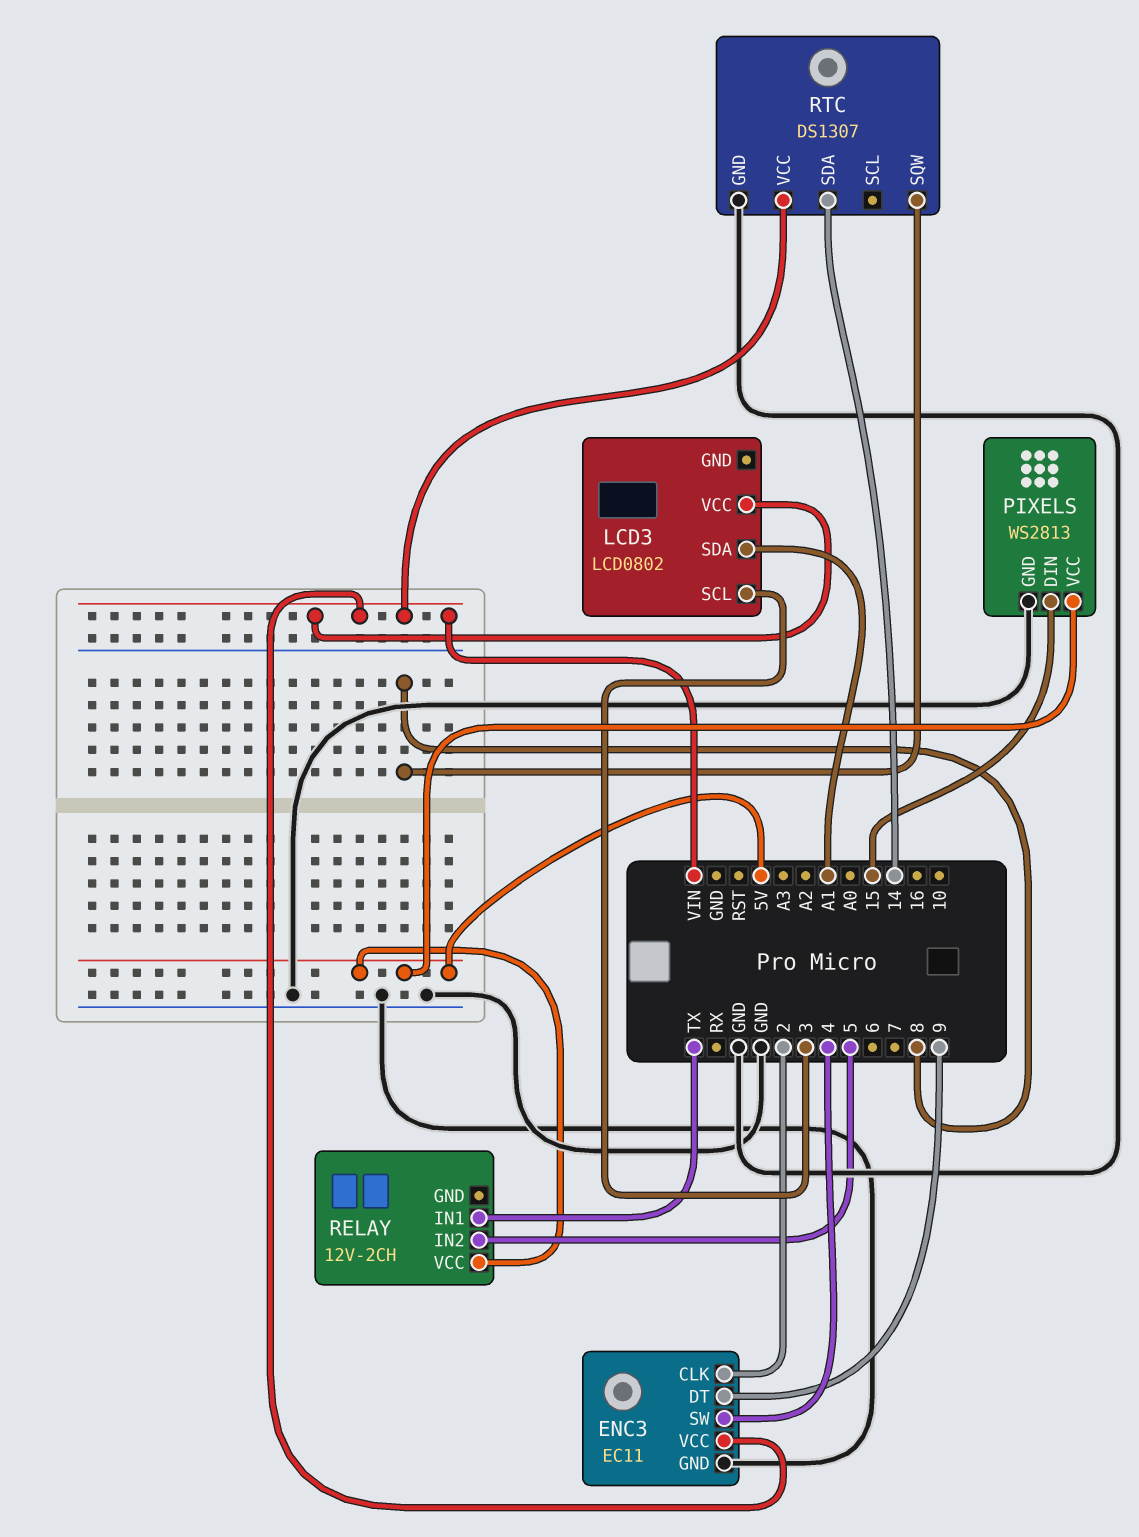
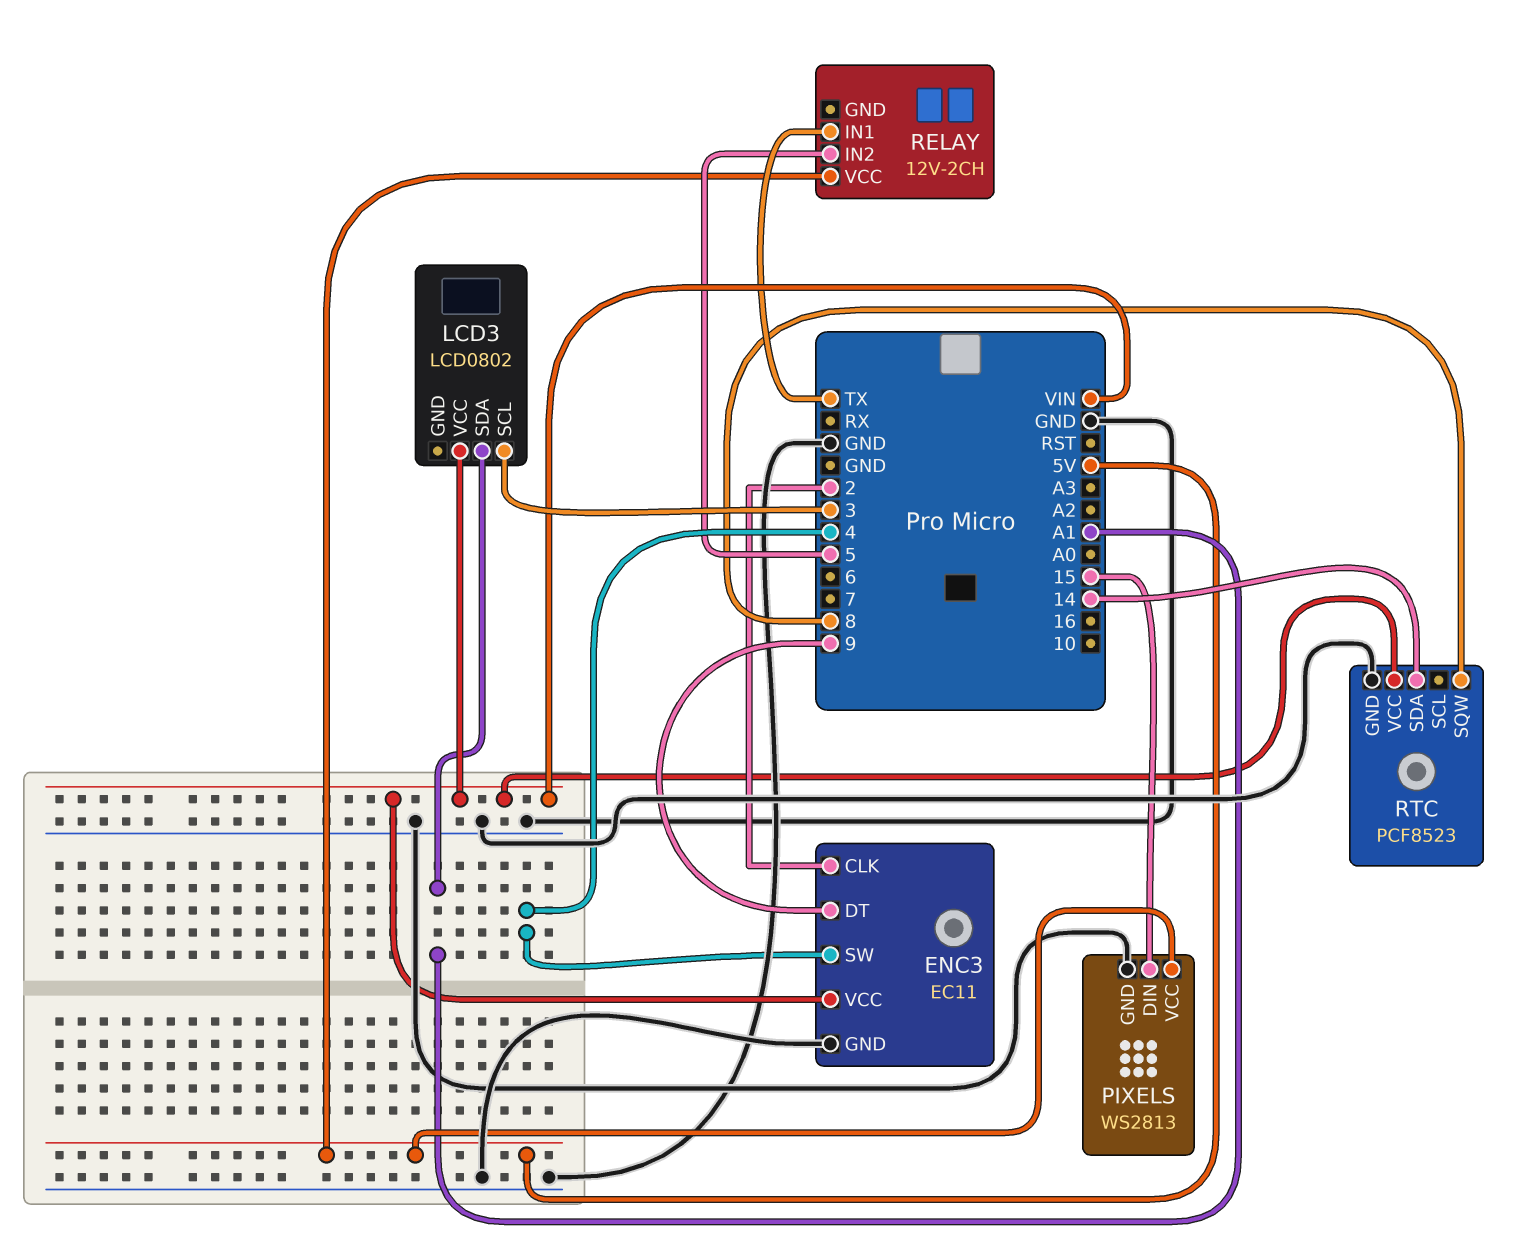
RTC: DS1307 -> PCF8523

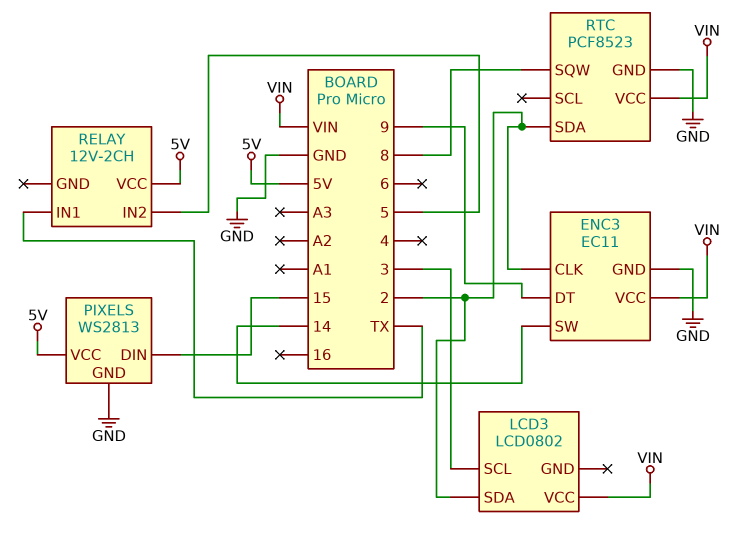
ENC3 pin SW: 4 -> 14
LCD3 pin SDA: A1 -> 2
RTC pin SDA: 14 -> 2

